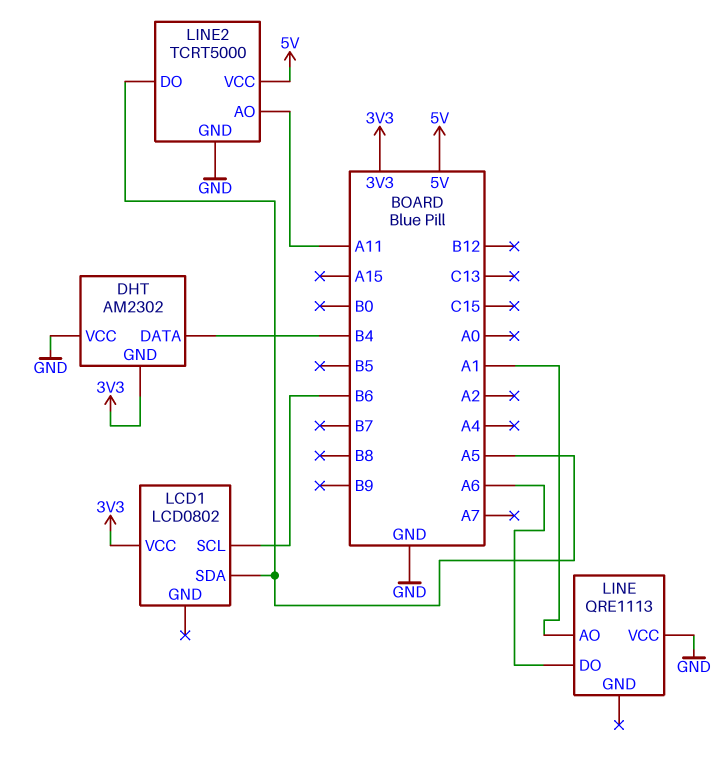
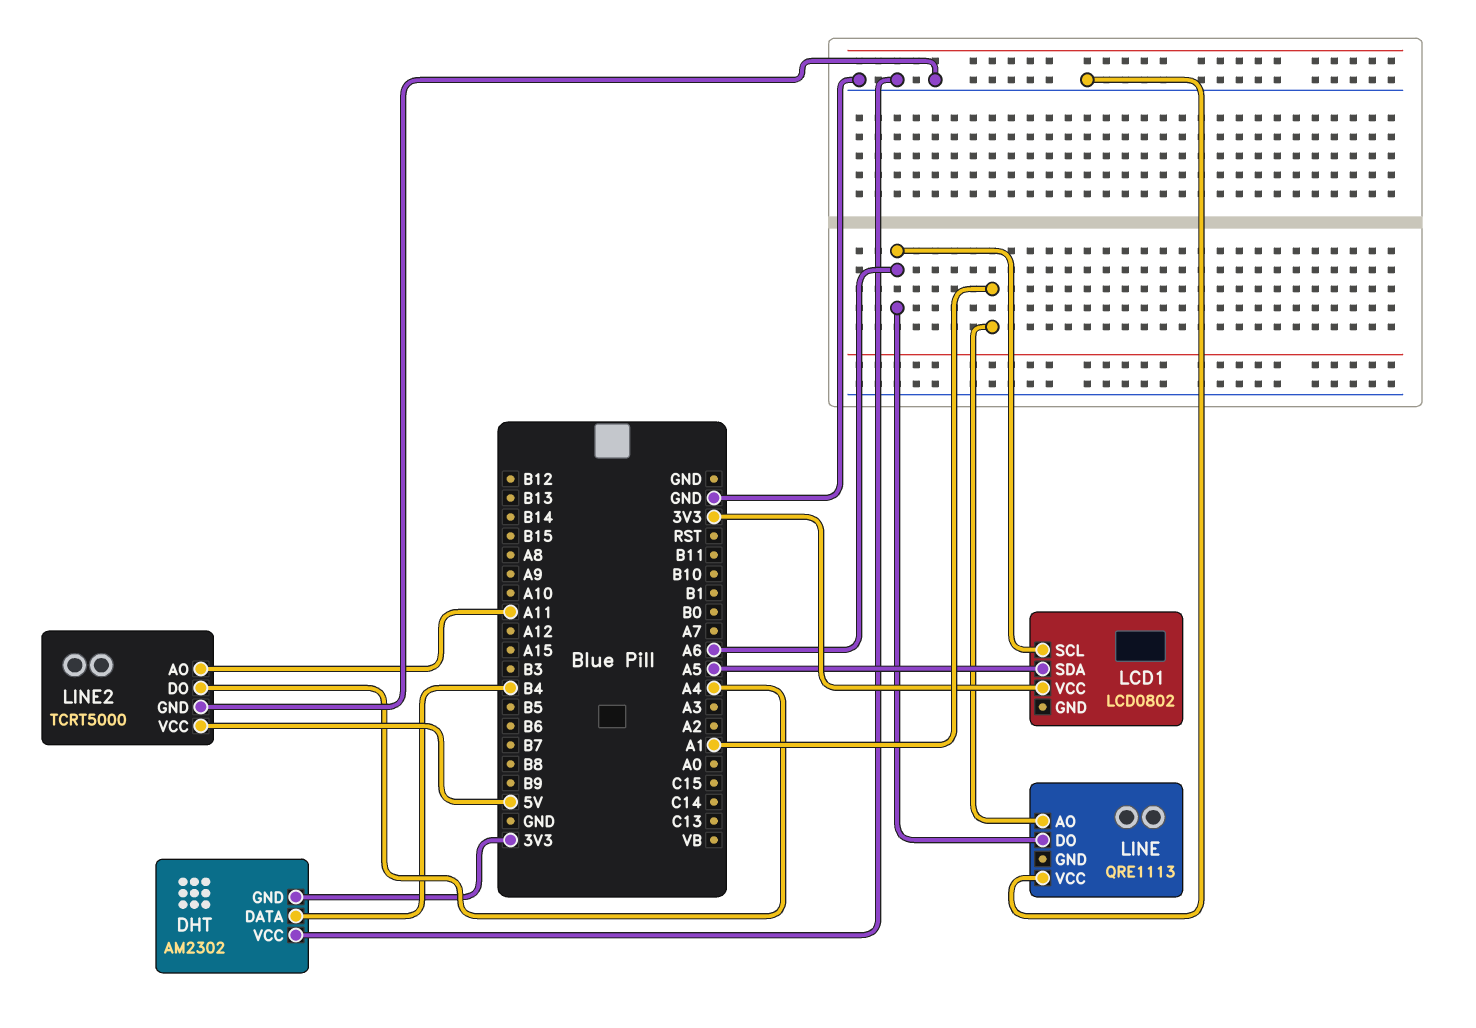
LCD1 pin SCL: B6 -> A6
LINE2 pin DO: A5 -> A4

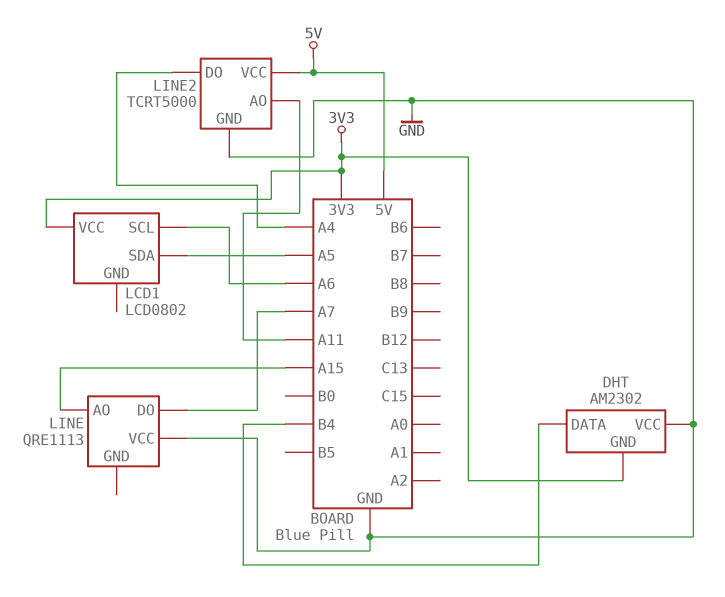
LINE pin AO: A1 -> A15
LINE pin DO: A6 -> A7

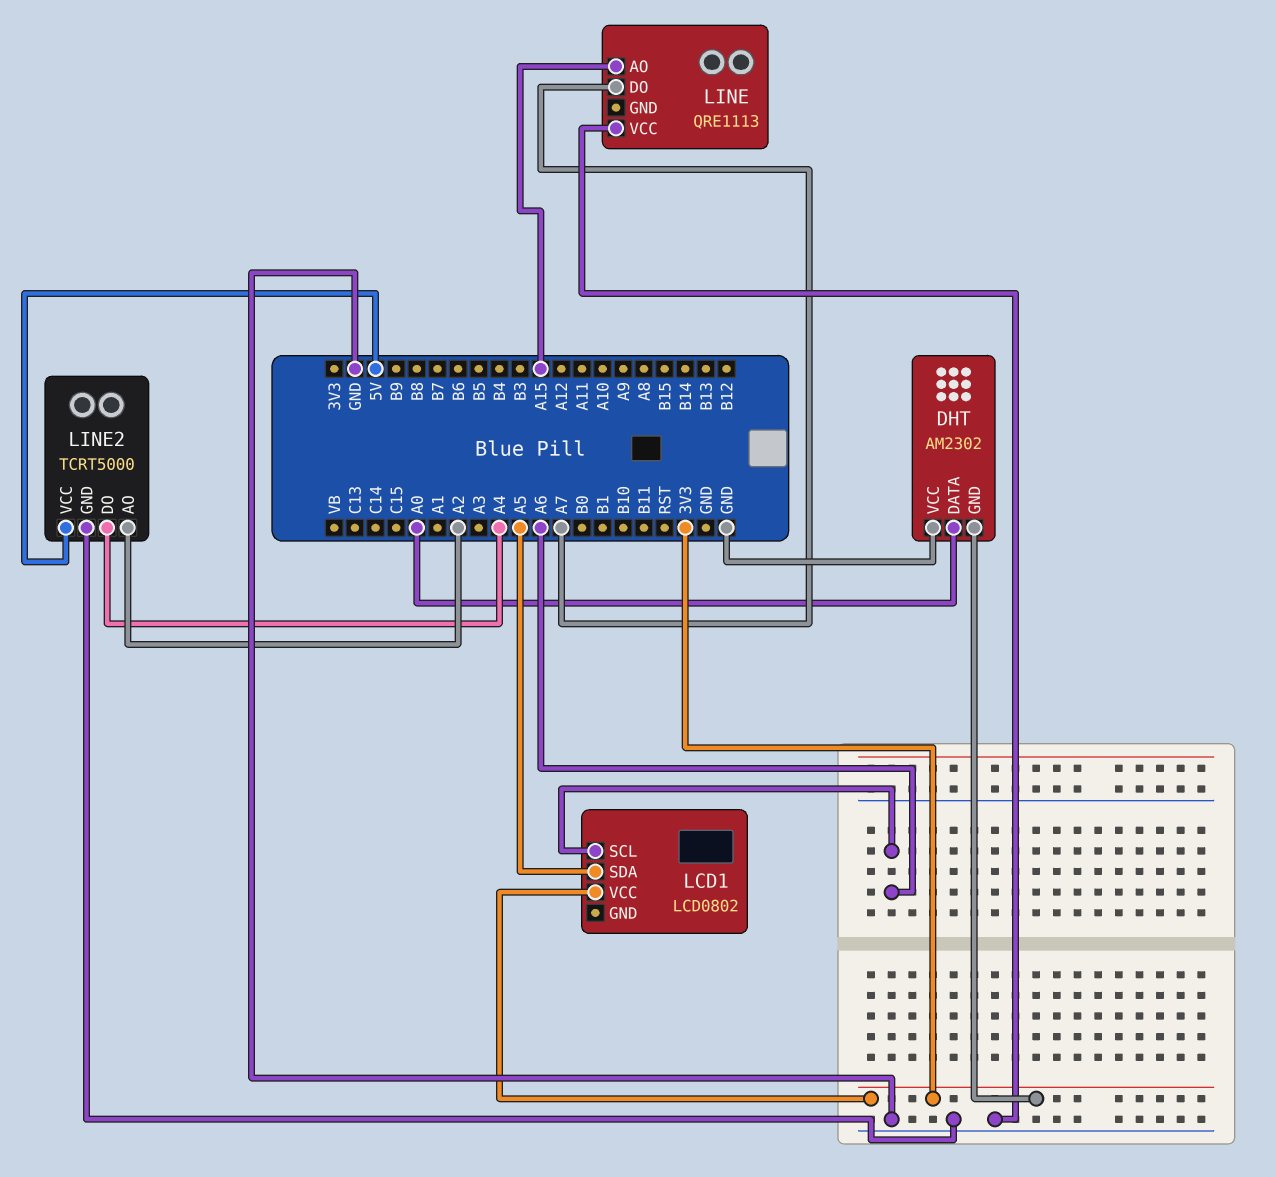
DHT pin DATA: B4 -> A0
LINE2 pin AO: A11 -> A2

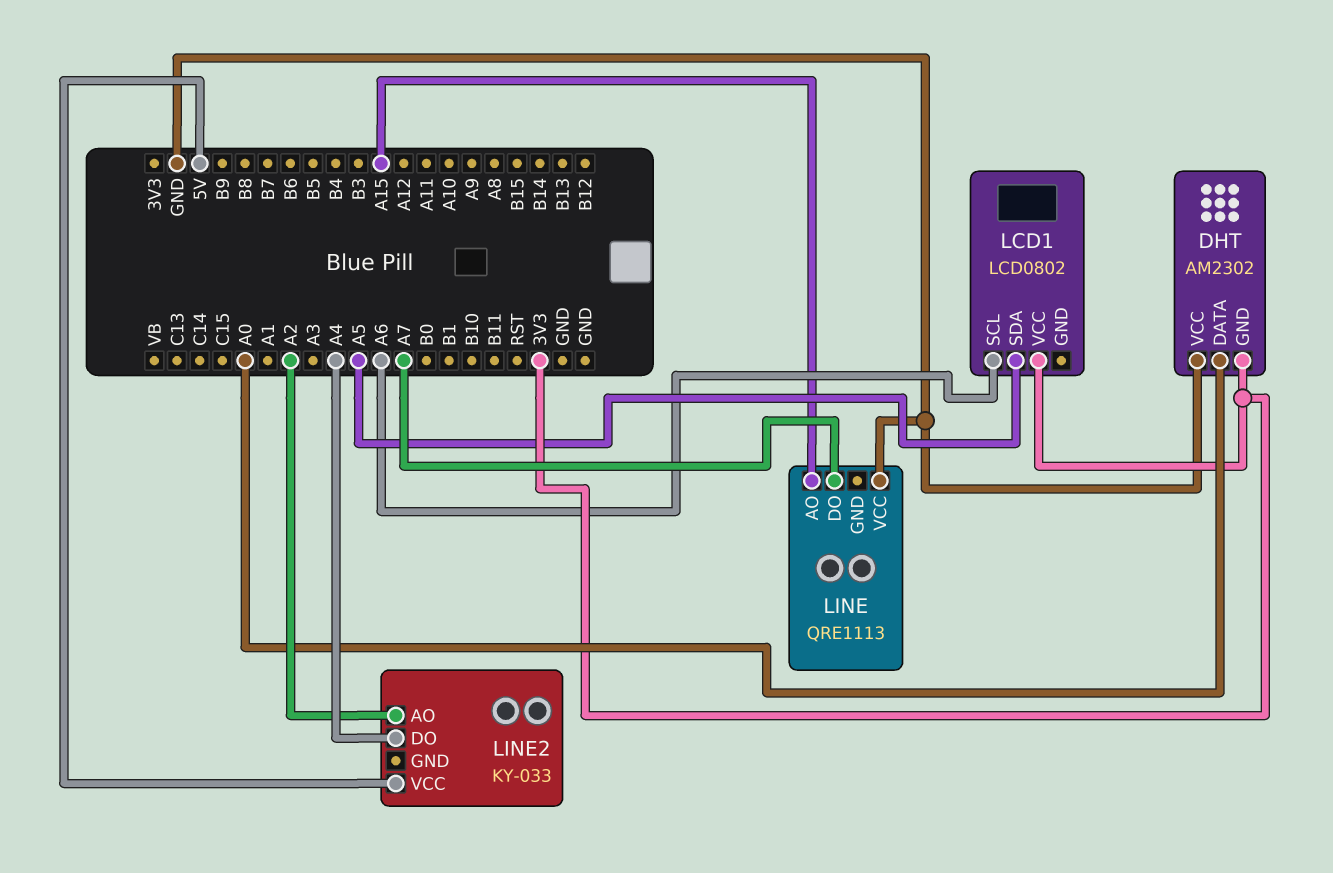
LINE2: TCRT5000 -> KY-033
LINE2 pin GND: GND -> none

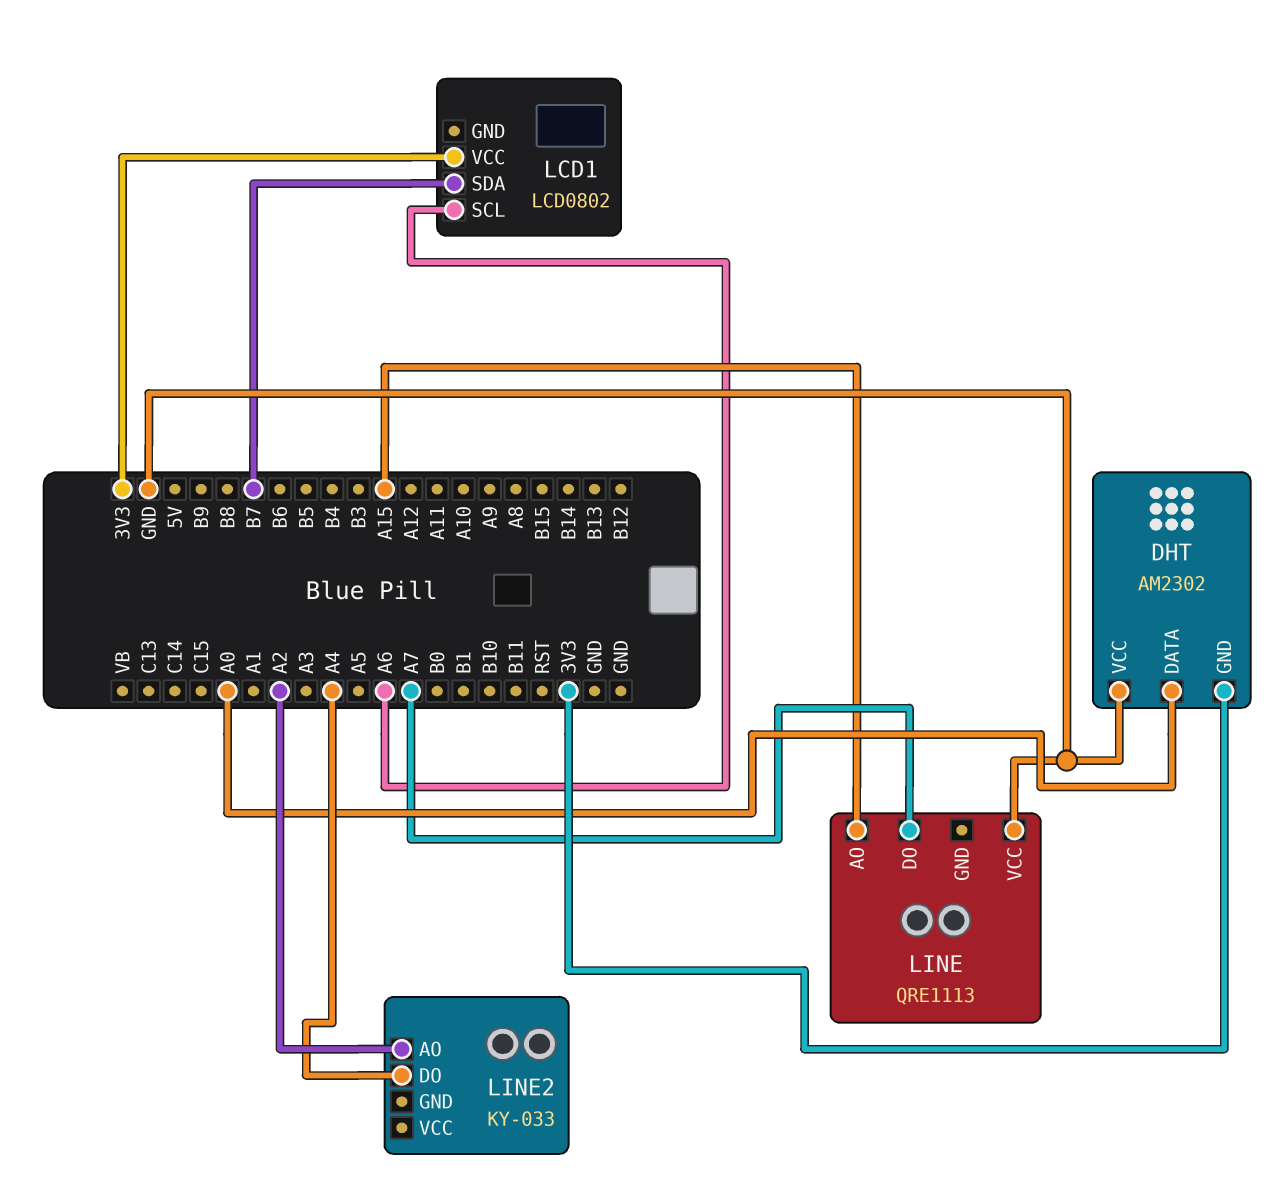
LCD1 pin SDA: A5 -> B7
LINE2 pin VCC: 5V -> none

